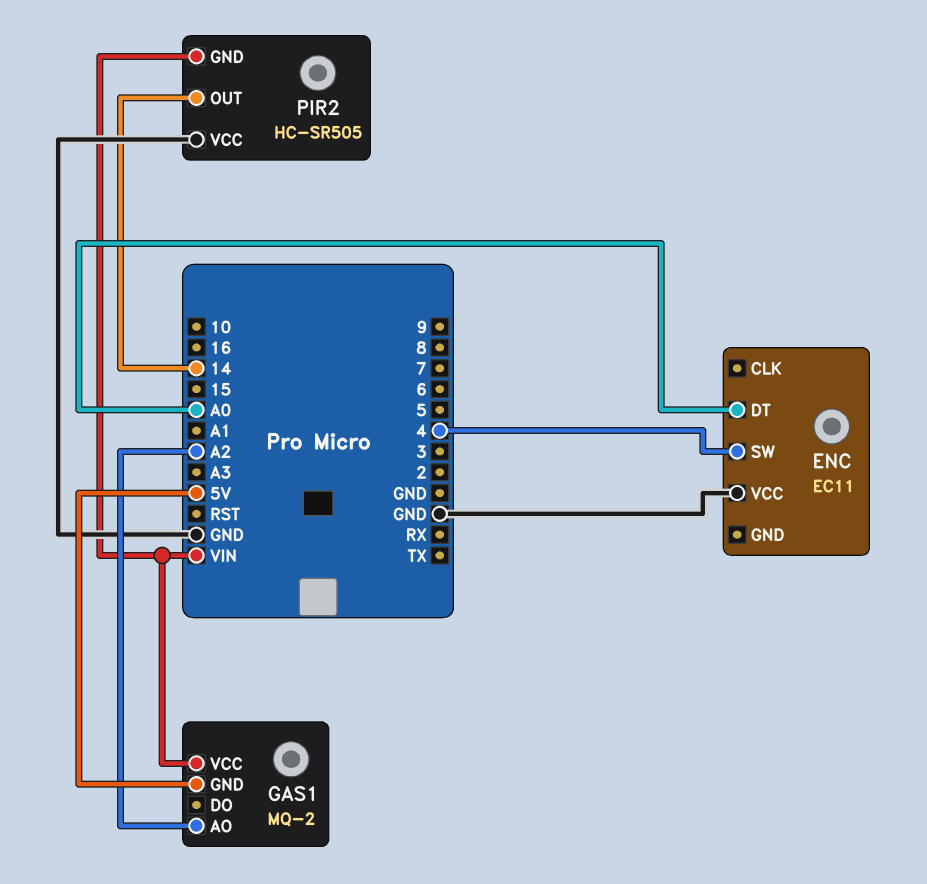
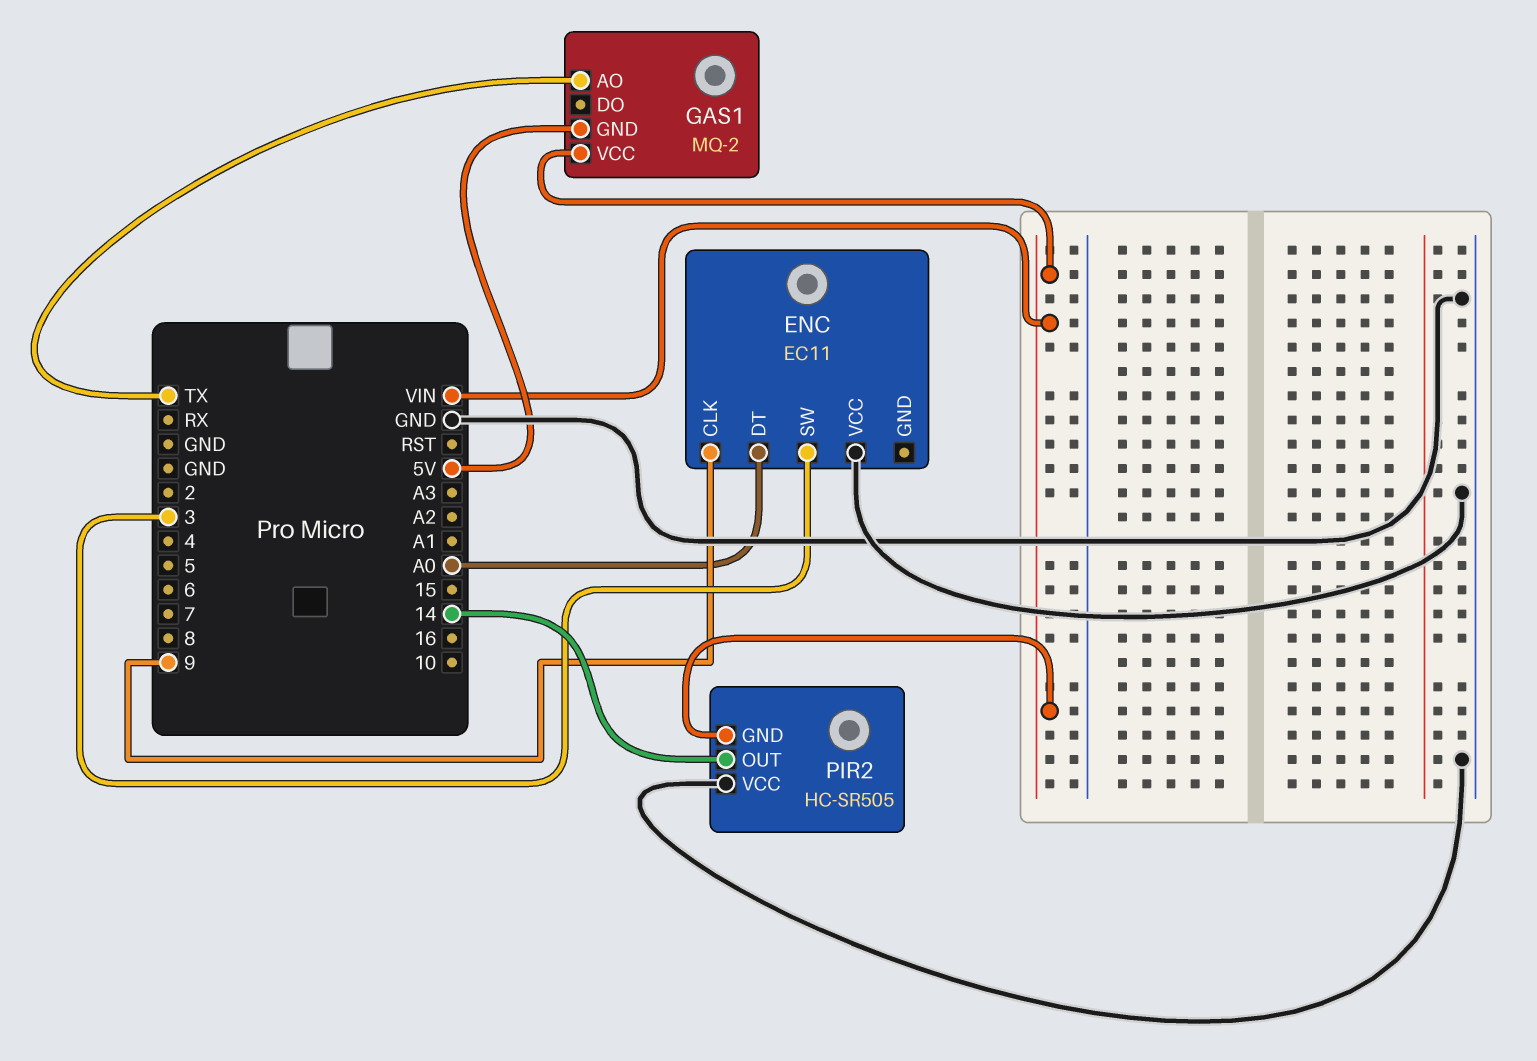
ENC pin CLK: none -> 9
ENC pin SW: 4 -> 3
GAS1 pin AO: A2 -> TX

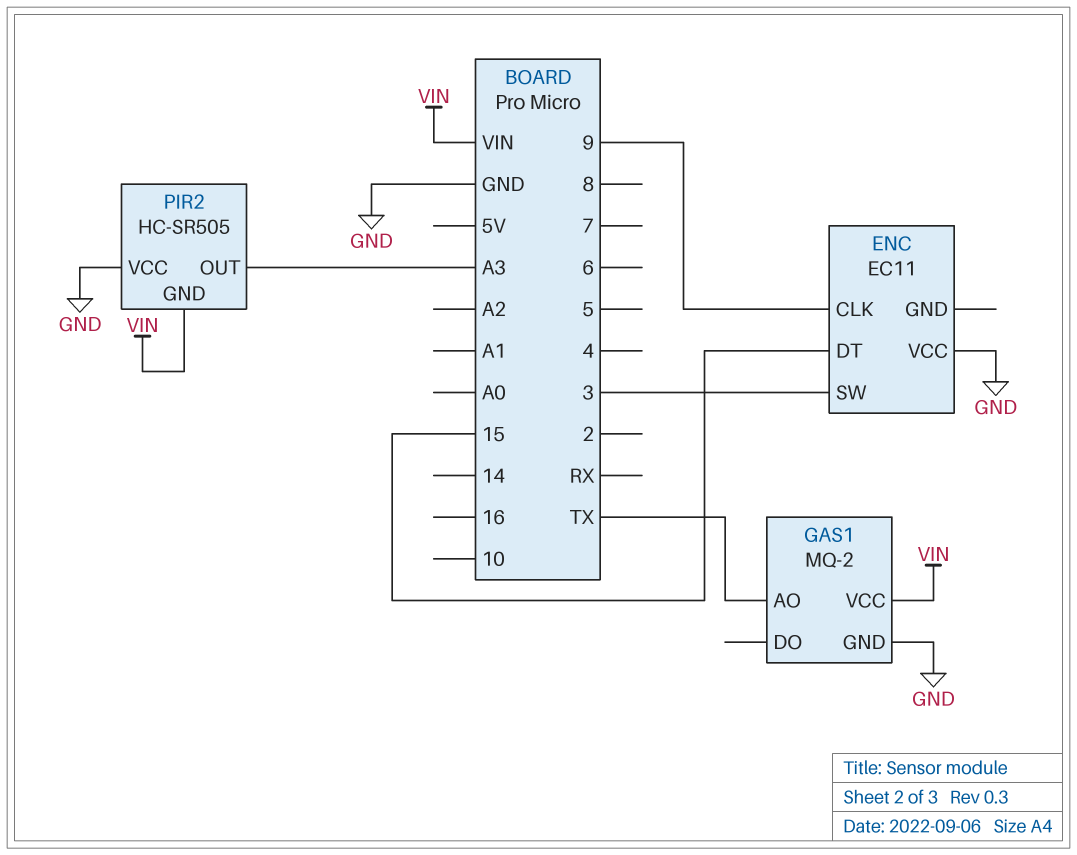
ENC pin DT: A0 -> 15
GAS1 pin GND: 5V -> GND
PIR2 pin OUT: 14 -> A3

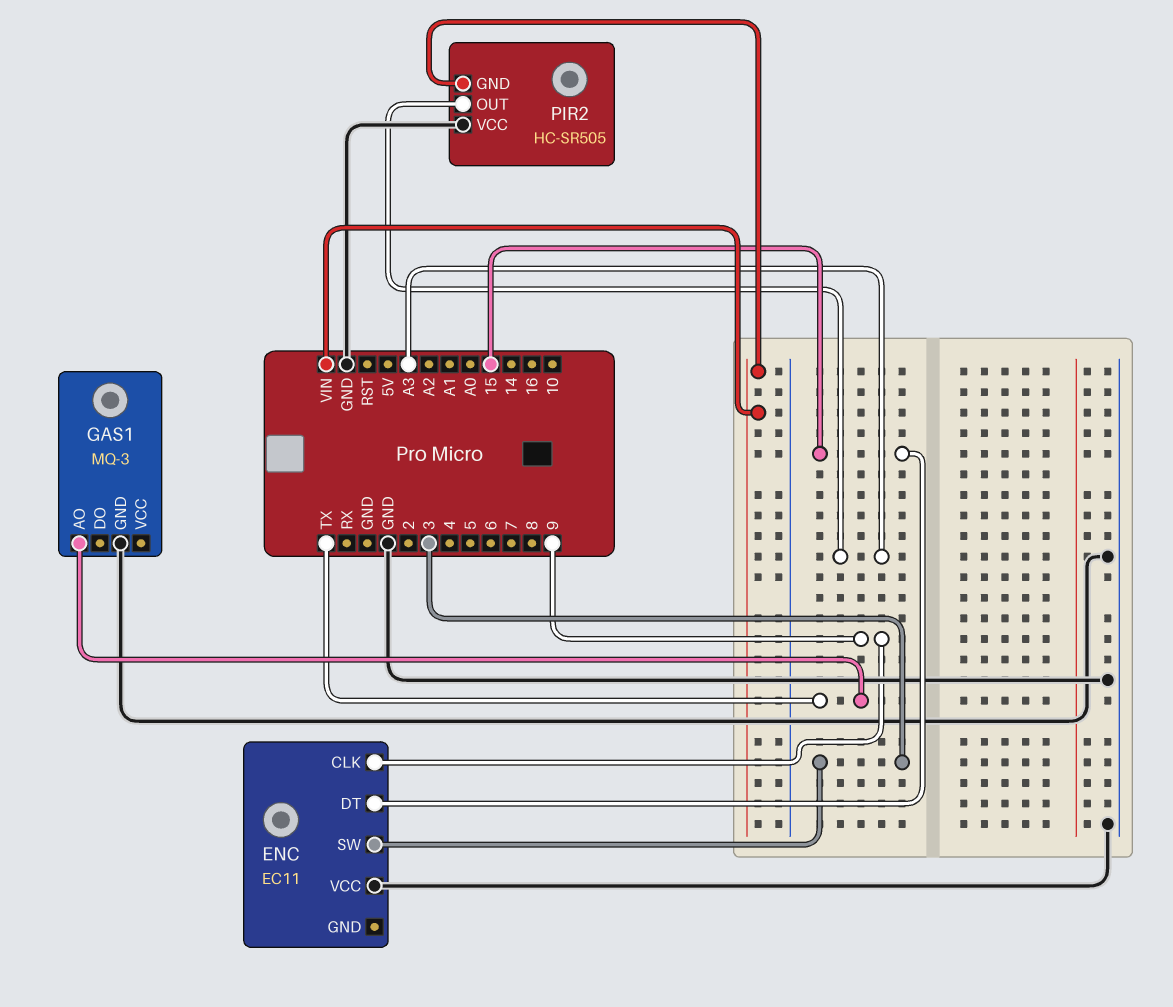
GAS1: MQ-2 -> MQ-3
GAS1 pin VCC: VIN -> none

